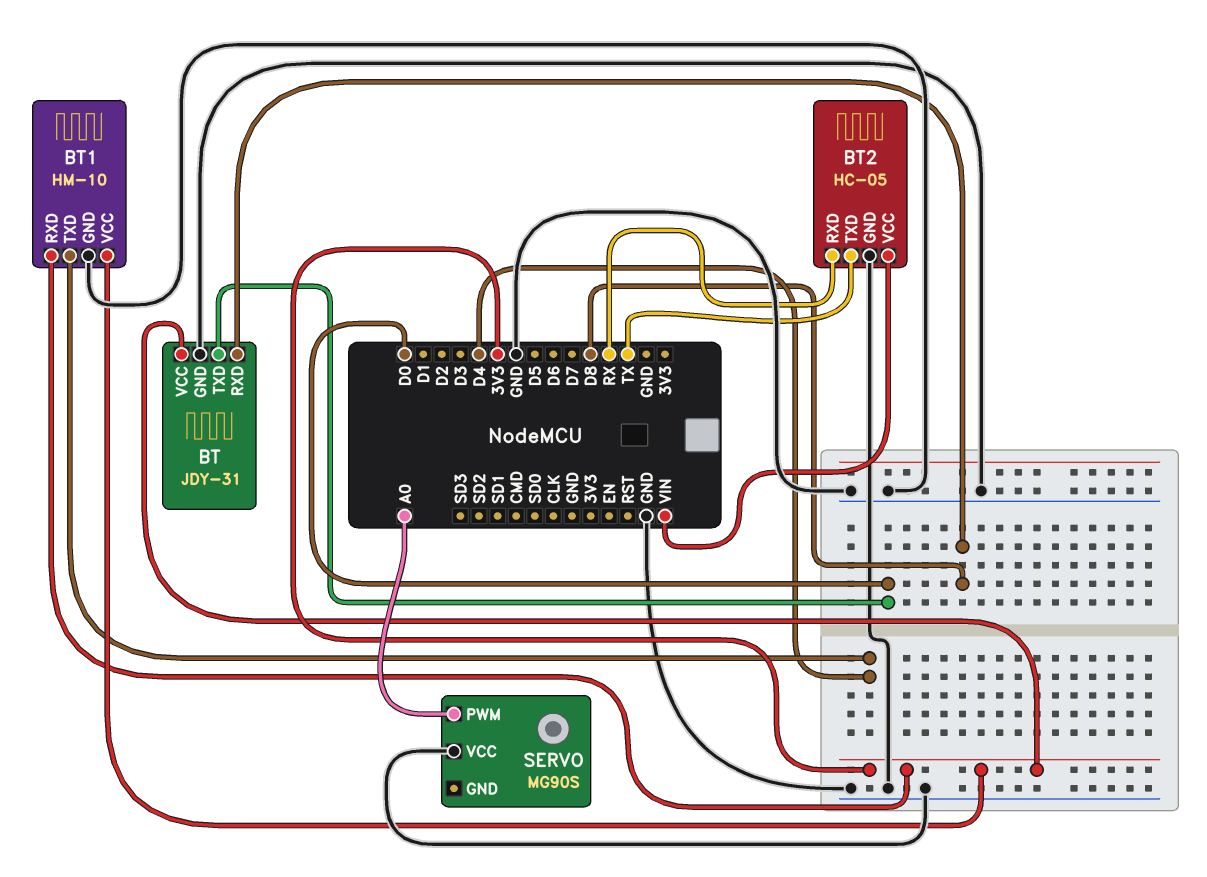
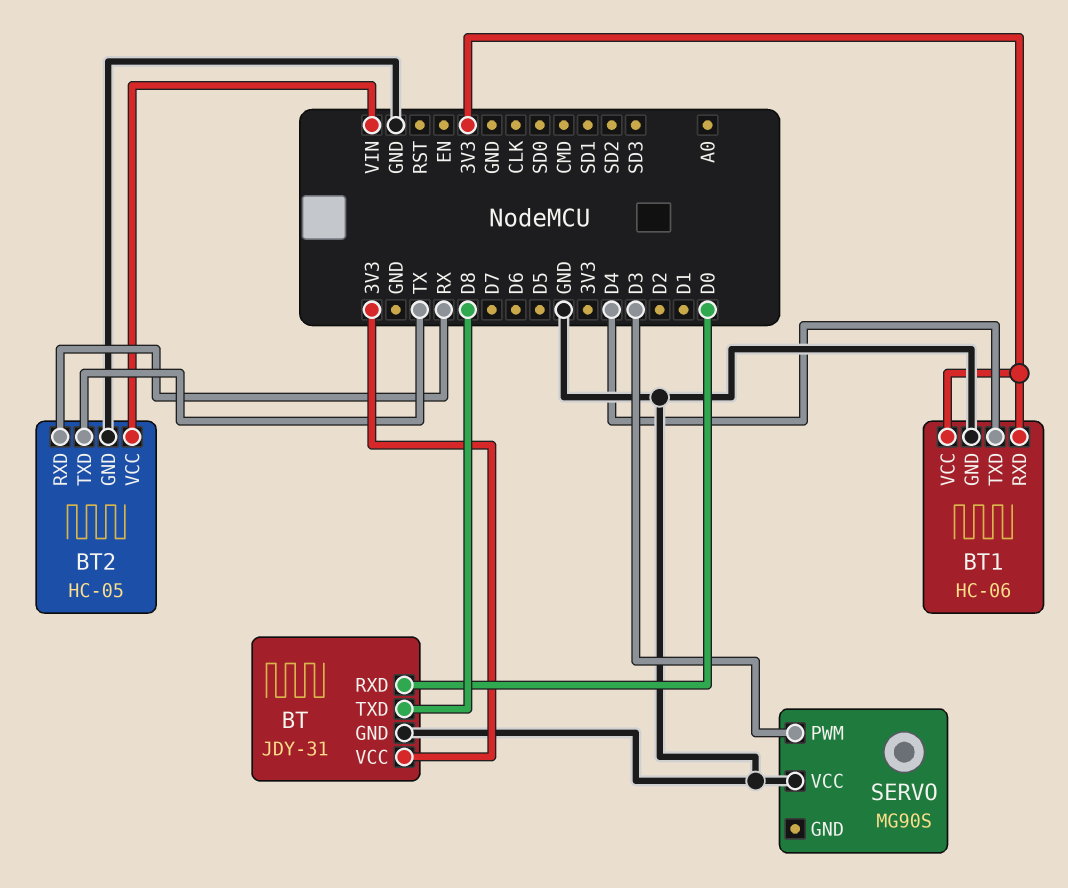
BT pin RXD: D8 -> D0
BT pin TXD: D0 -> D8
BT1: HM-10 -> HC-06
SERVO pin PWM: A0 -> D3

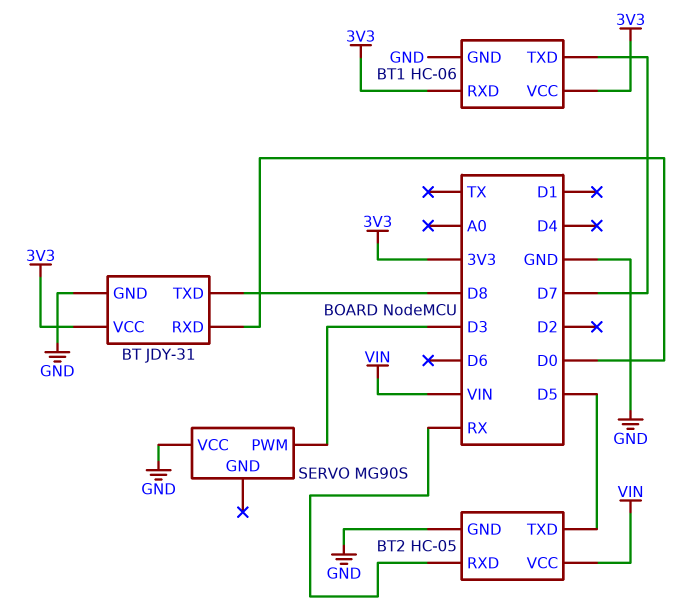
BT1 pin TXD: D4 -> D7
BT2 pin TXD: TX -> D5

